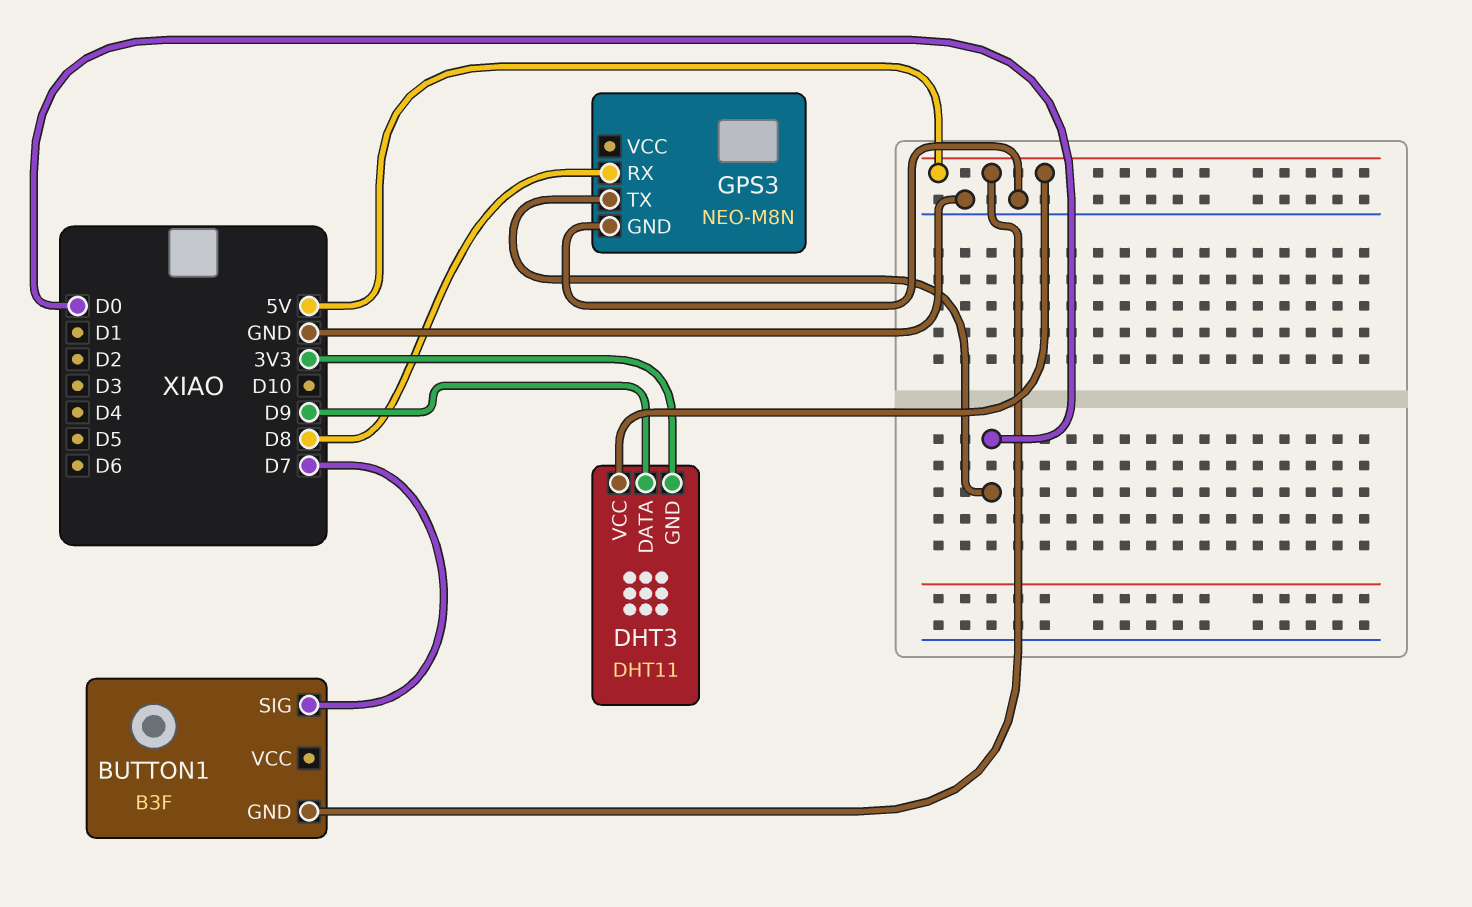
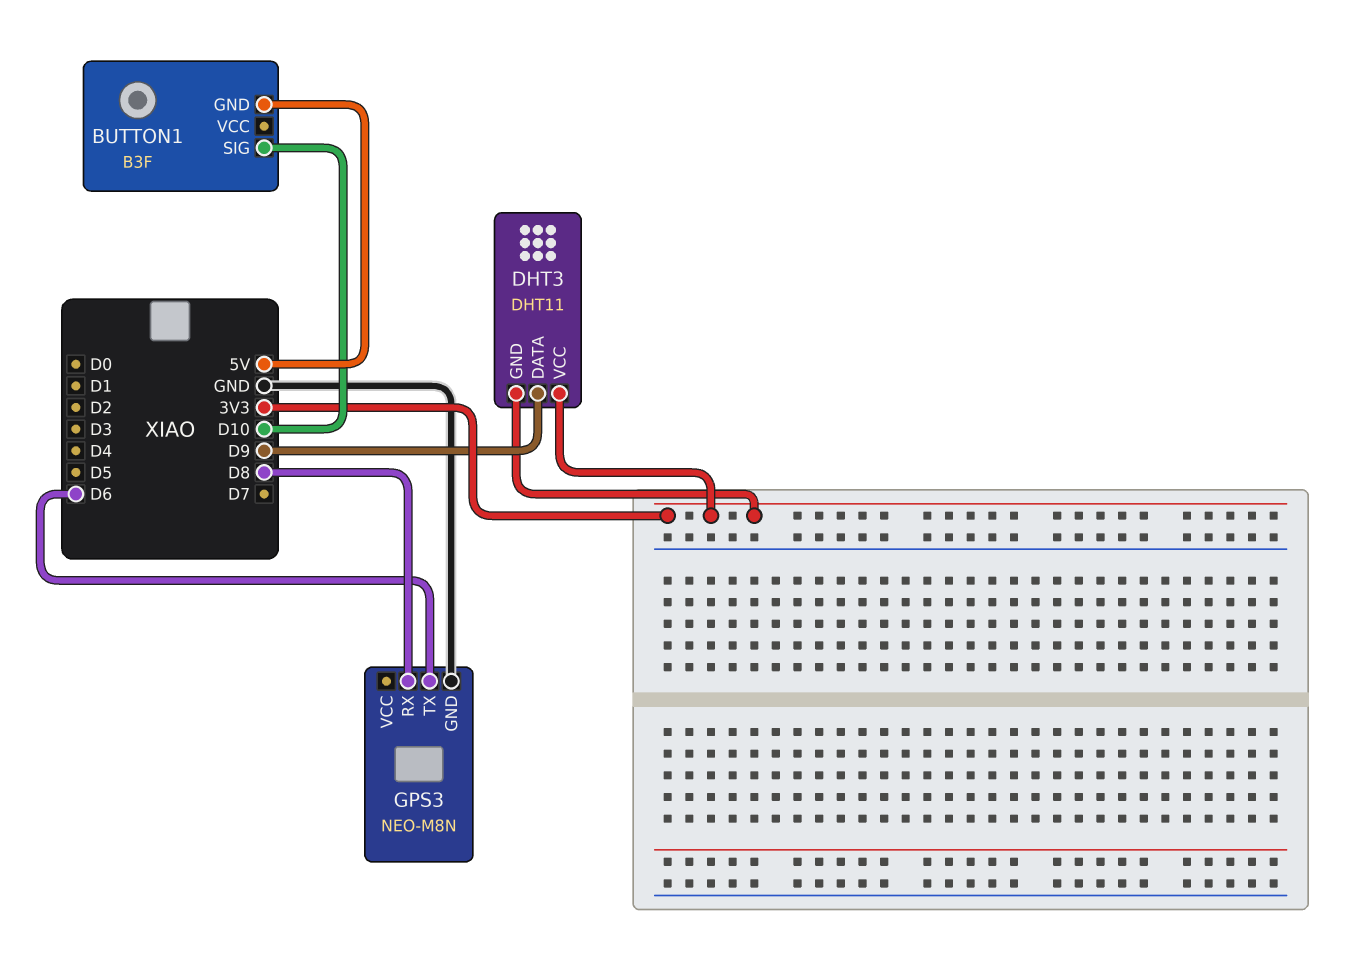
BUTTON1 pin SIG: D7 -> D10
DHT3 pin VCC: 5V -> 3V3
GPS3 pin TX: D0 -> D6

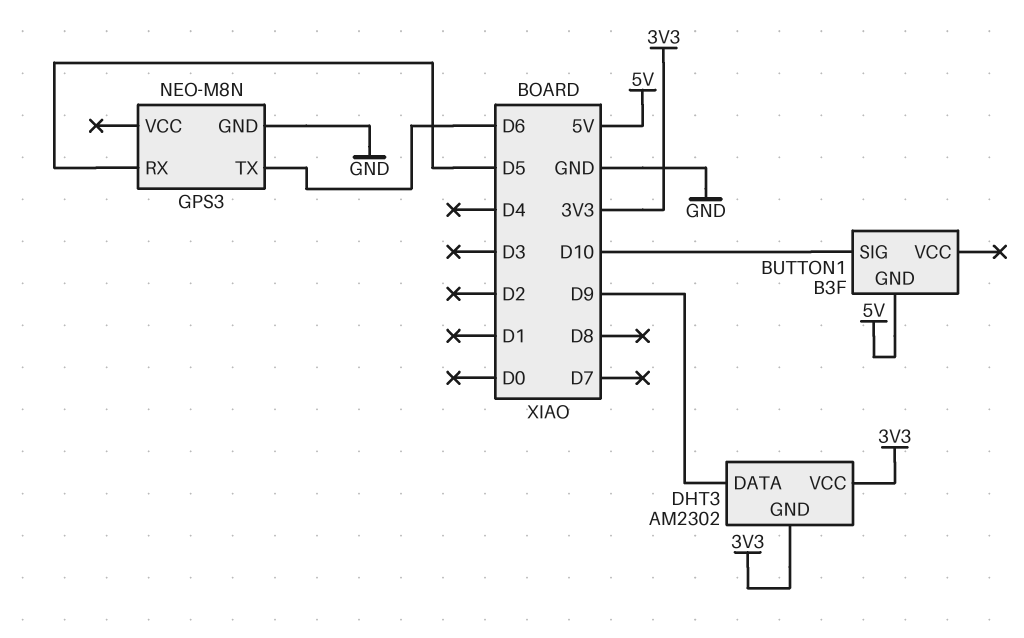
DHT3: DHT11 -> AM2302
GPS3 pin RX: D8 -> D5

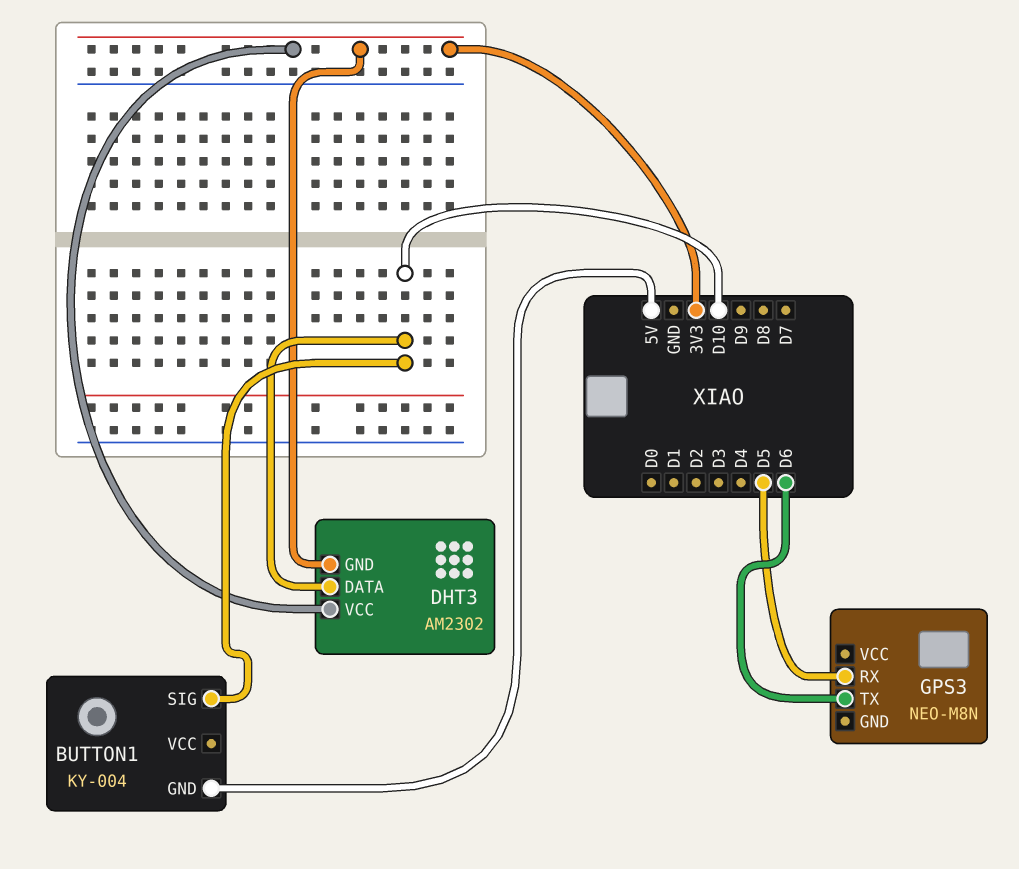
BUTTON1: B3F -> KY-004
DHT3 pin DATA: D9 -> D10
GPS3 pin GND: GND -> none

